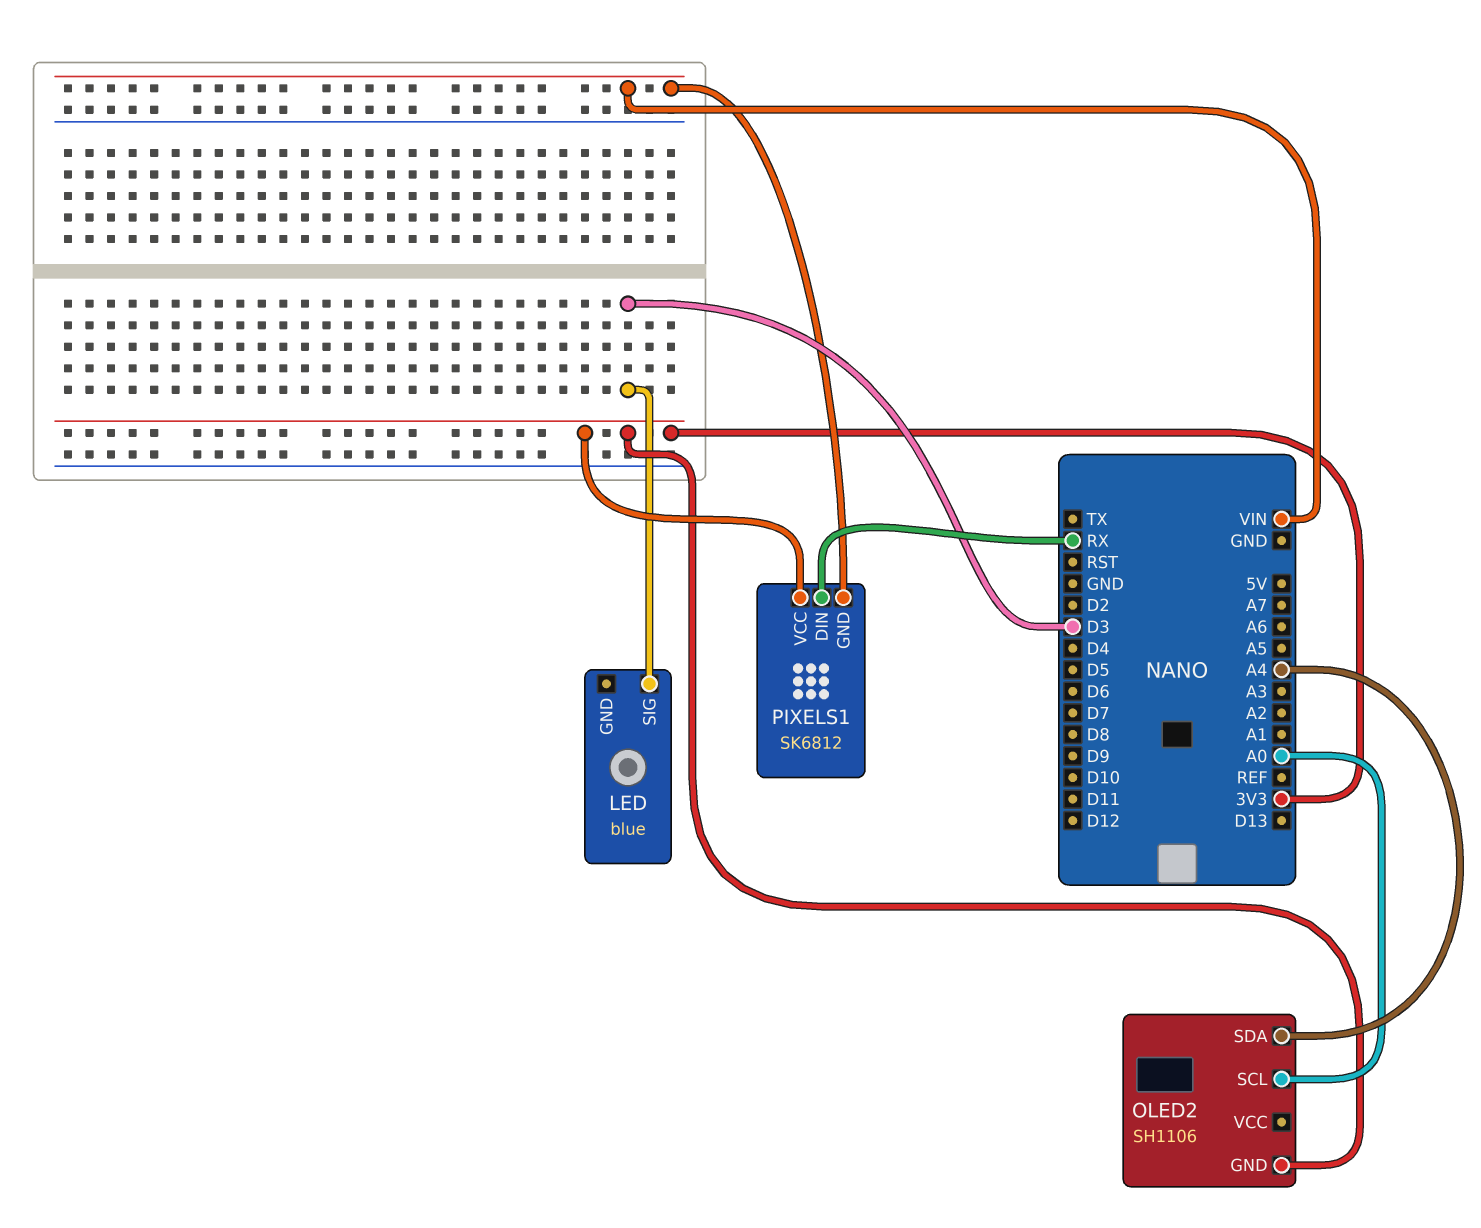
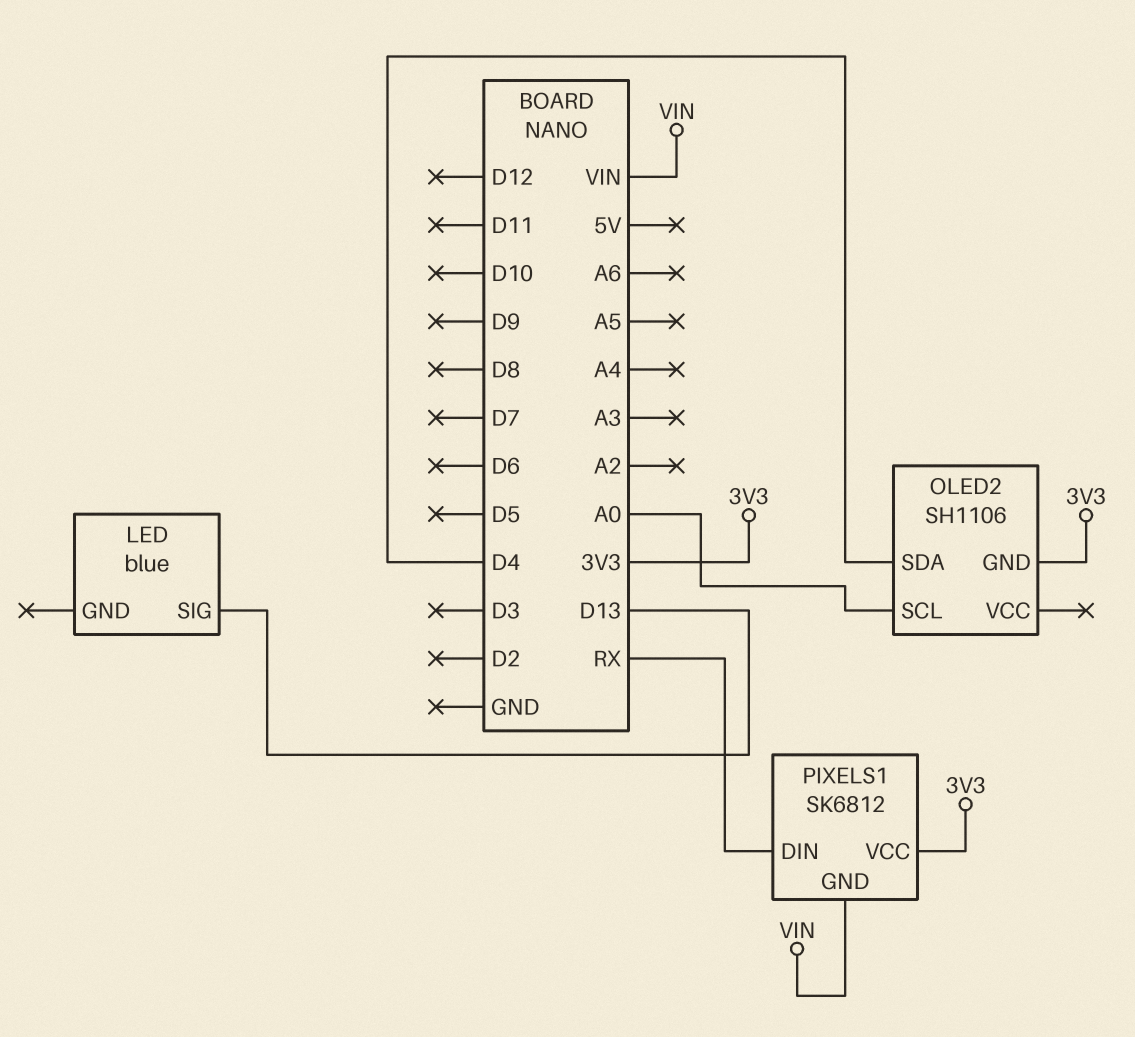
LED pin SIG: D3 -> D13
OLED2 pin SDA: A4 -> D4

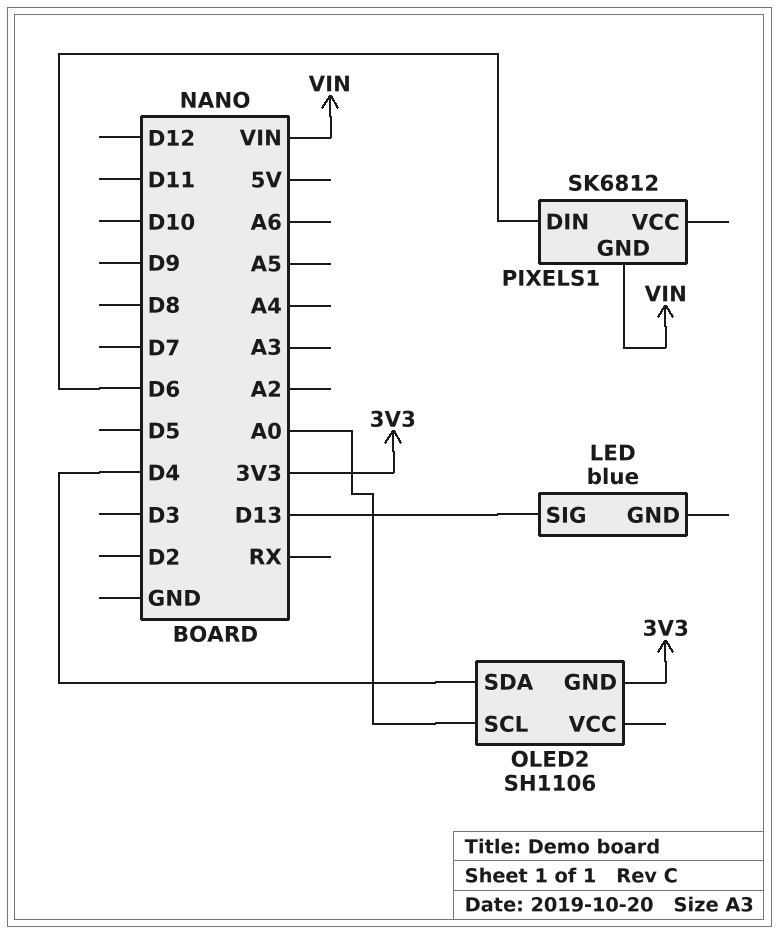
PIXELS1 pin DIN: RX -> D6
PIXELS1 pin VCC: 3V3 -> none

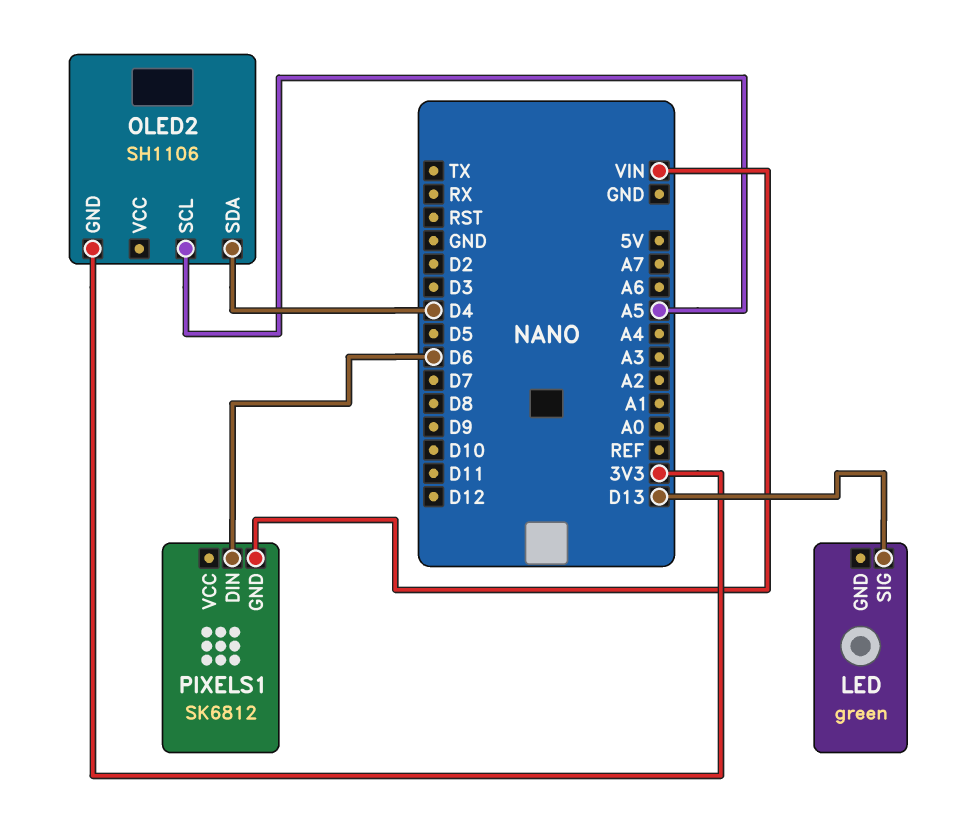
LED: blue -> green
OLED2 pin SCL: A0 -> A5

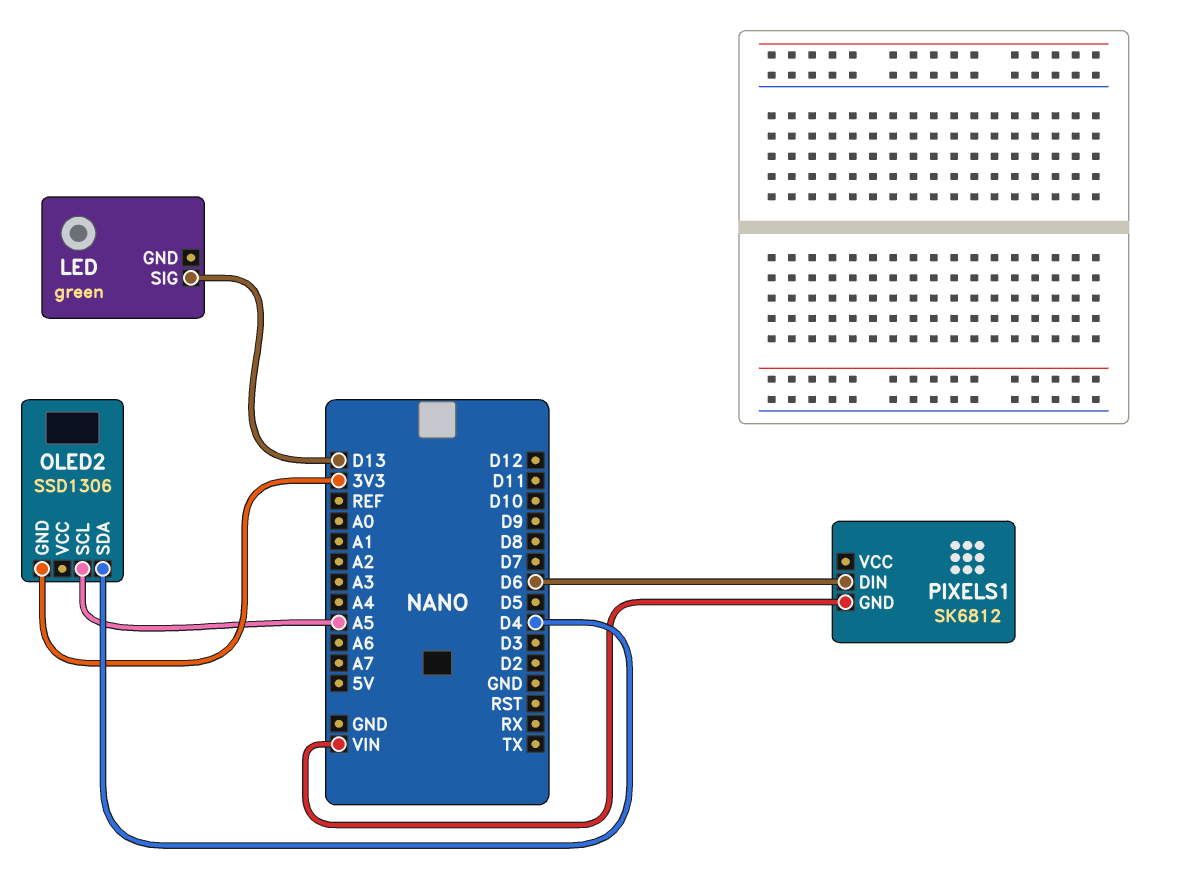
OLED2: SH1106 -> SSD1306

